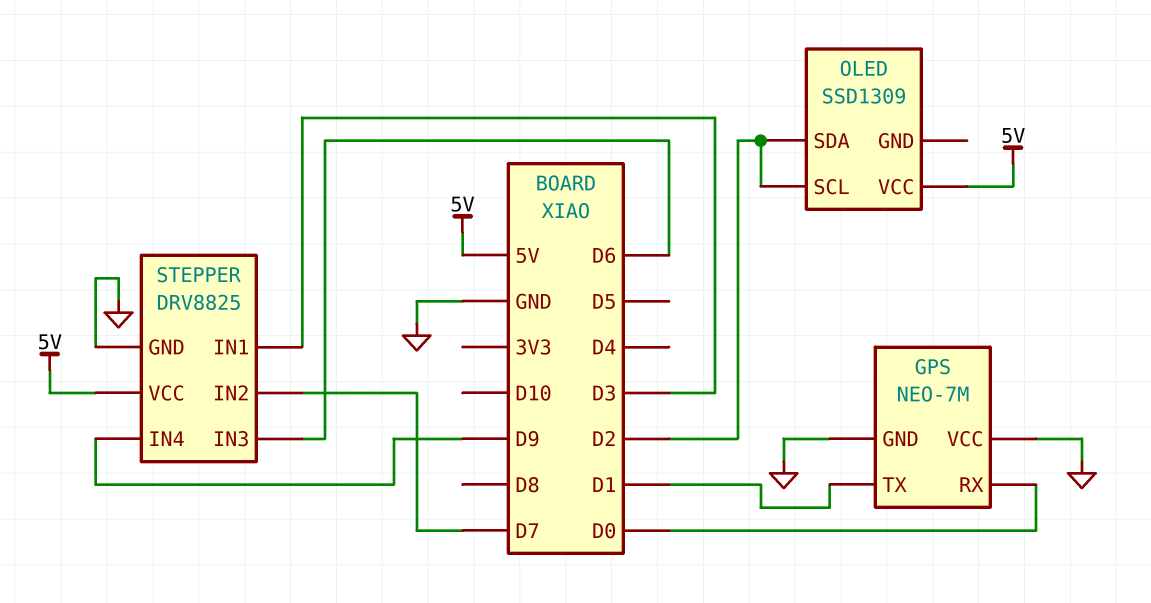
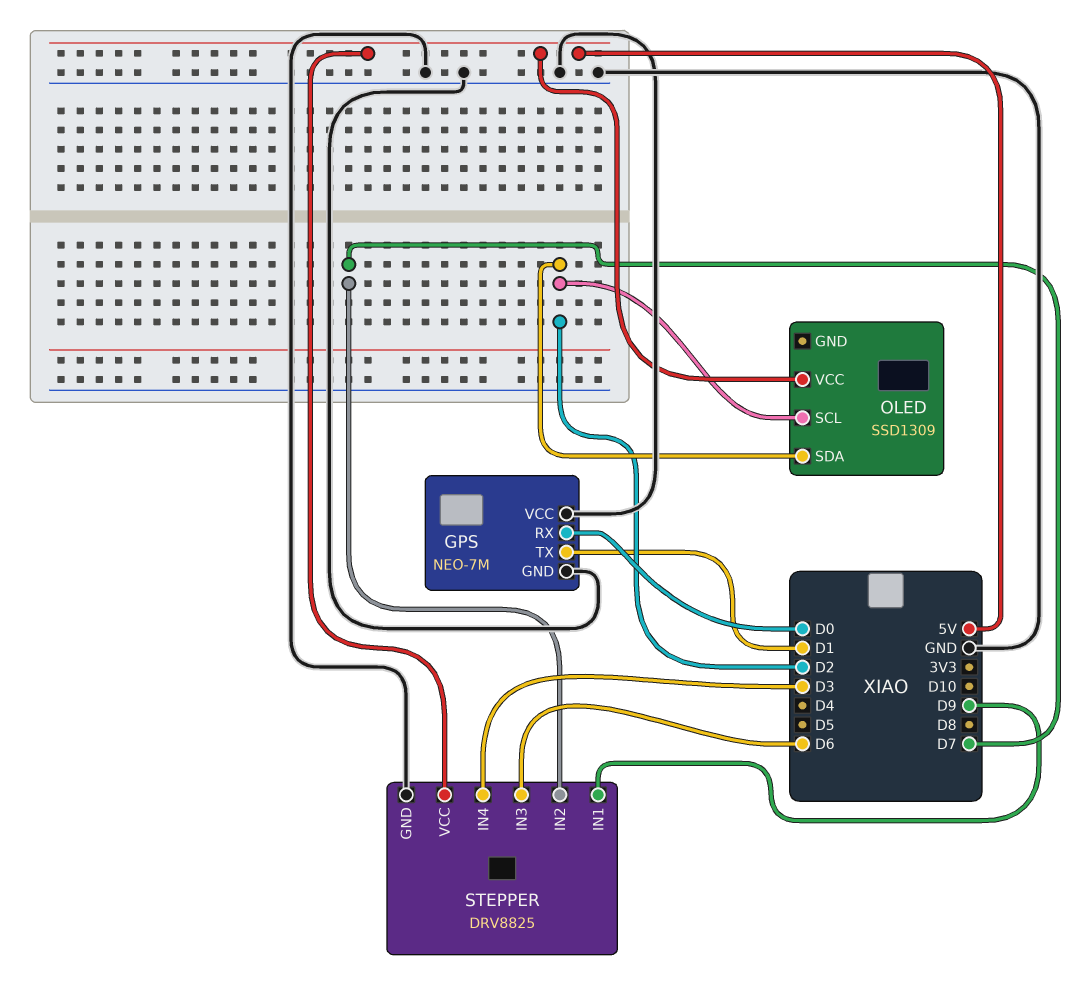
STEPPER pin IN1: D3 -> D9
STEPPER pin IN4: D9 -> D3

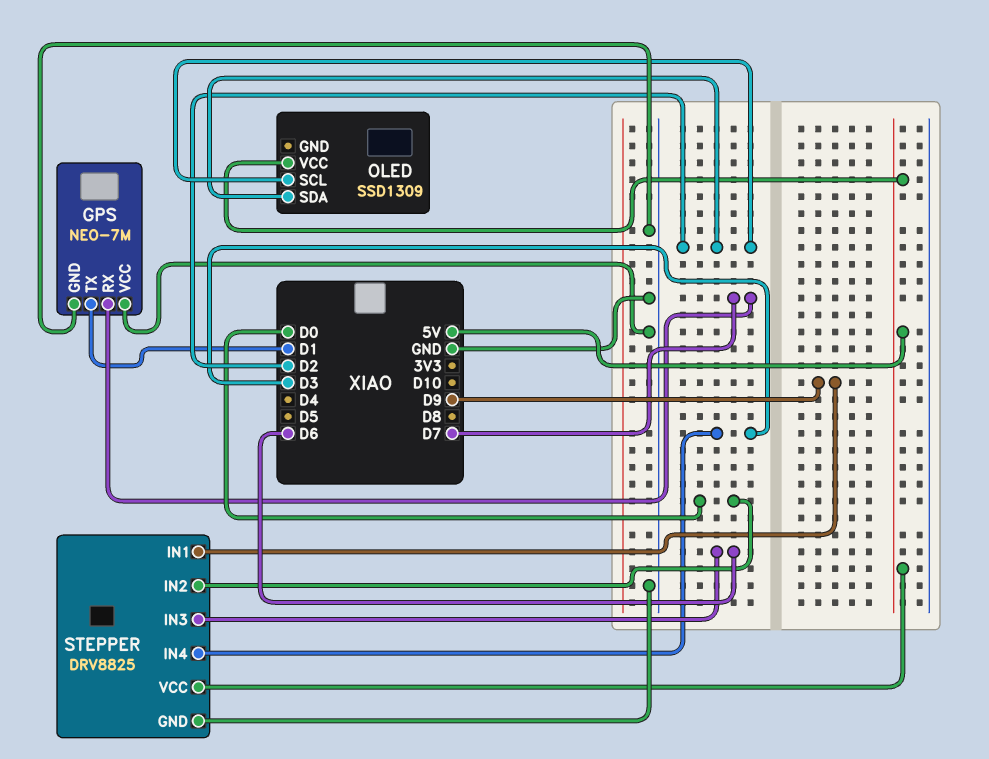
GPS pin RX: D0 -> D7
STEPPER pin IN2: D7 -> D0

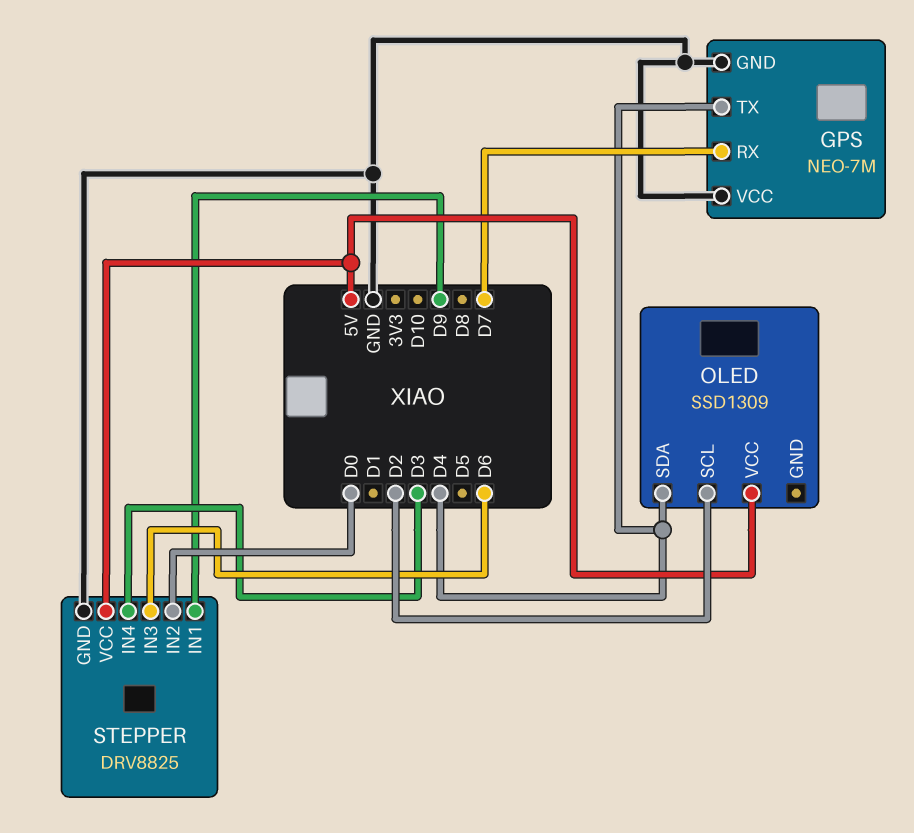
GPS pin TX: D1 -> D4
OLED pin SDA: D2 -> D4

